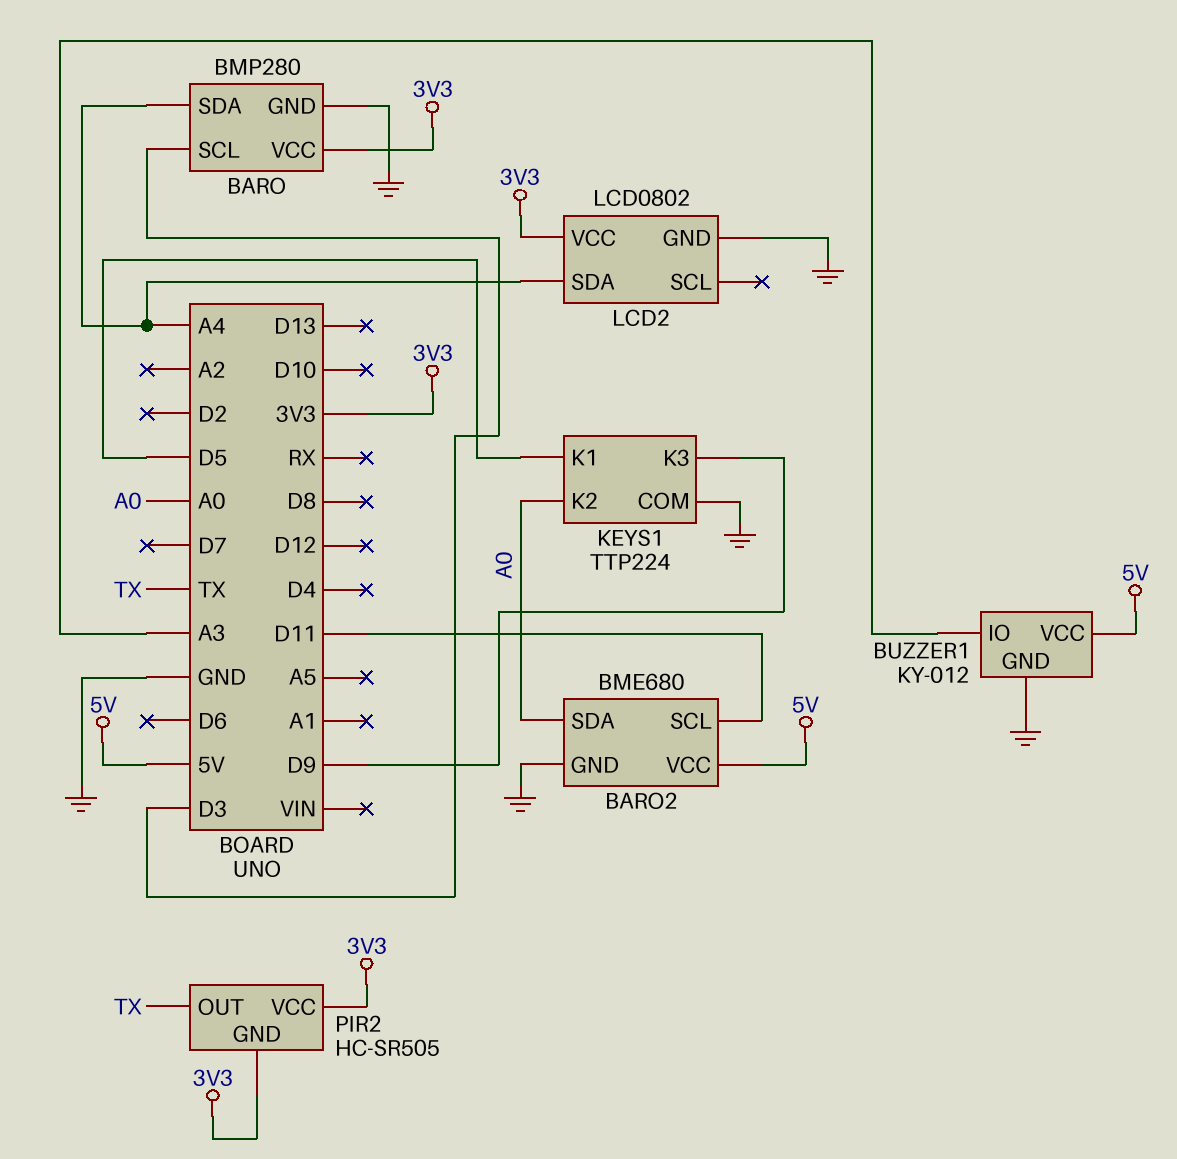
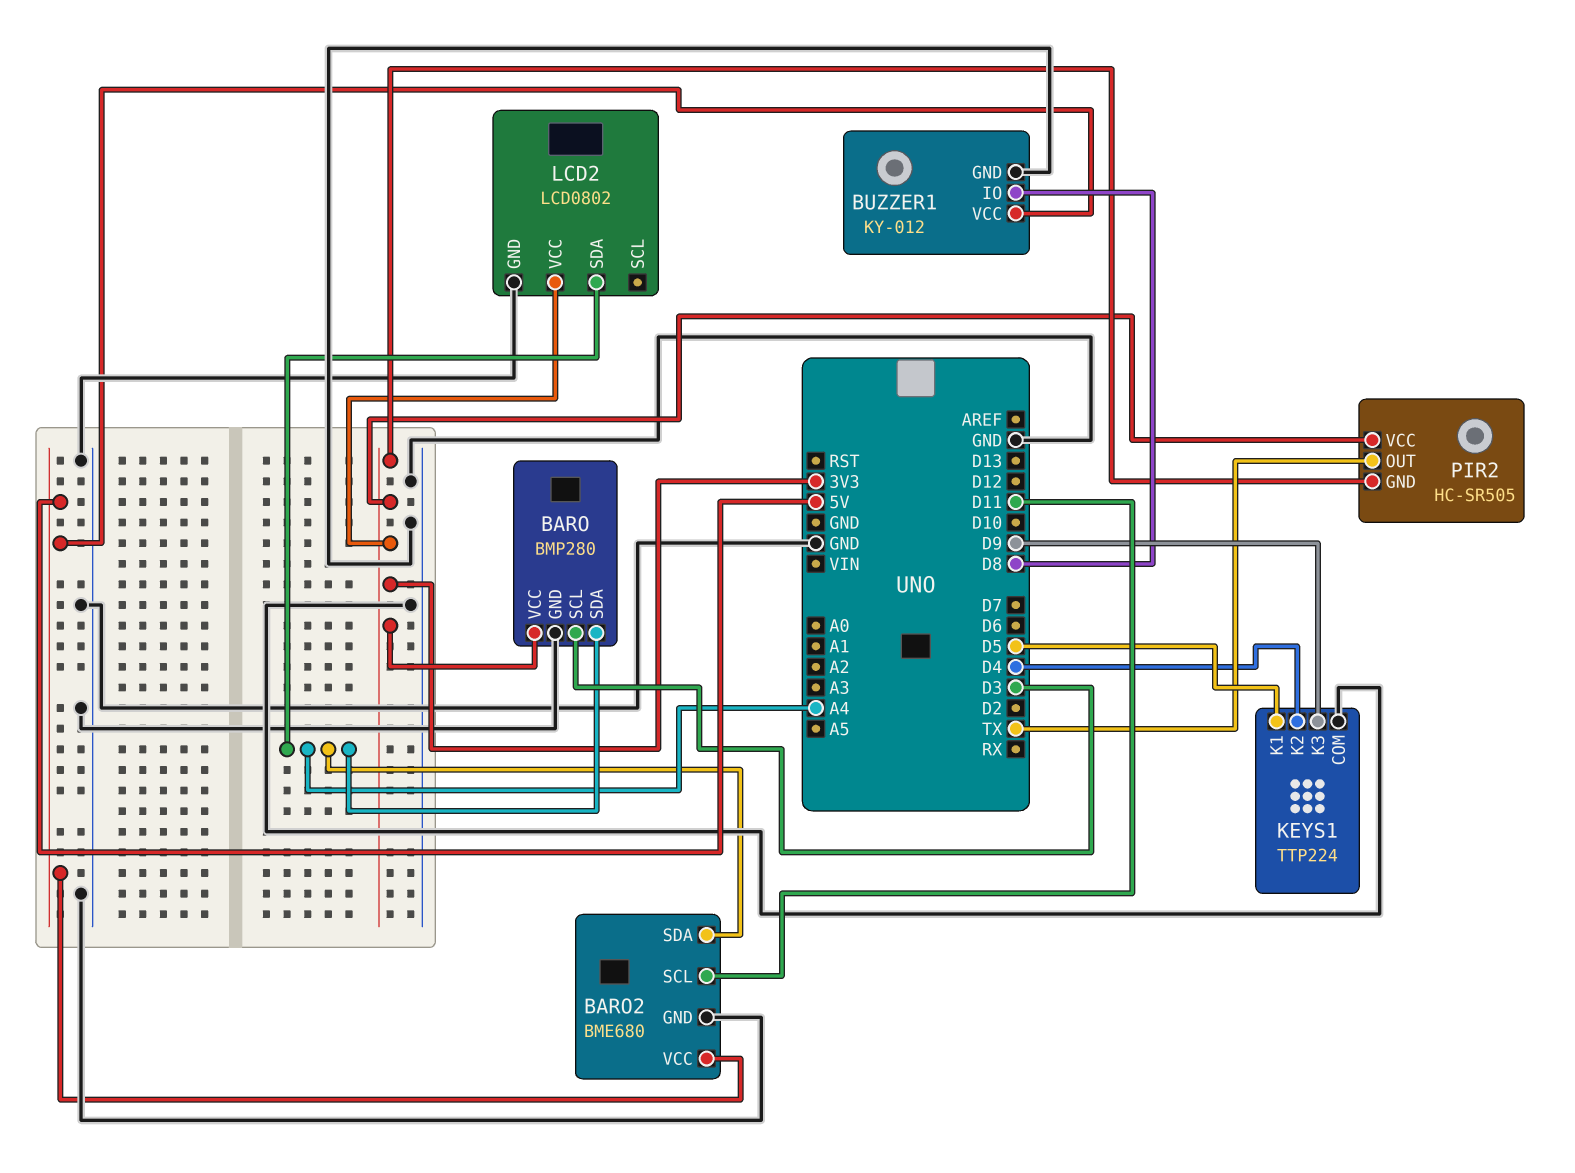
BARO2 pin SDA: A0 -> A4
BUZZER1 pin IO: A3 -> D8
KEYS1 pin K2: A0 -> D4

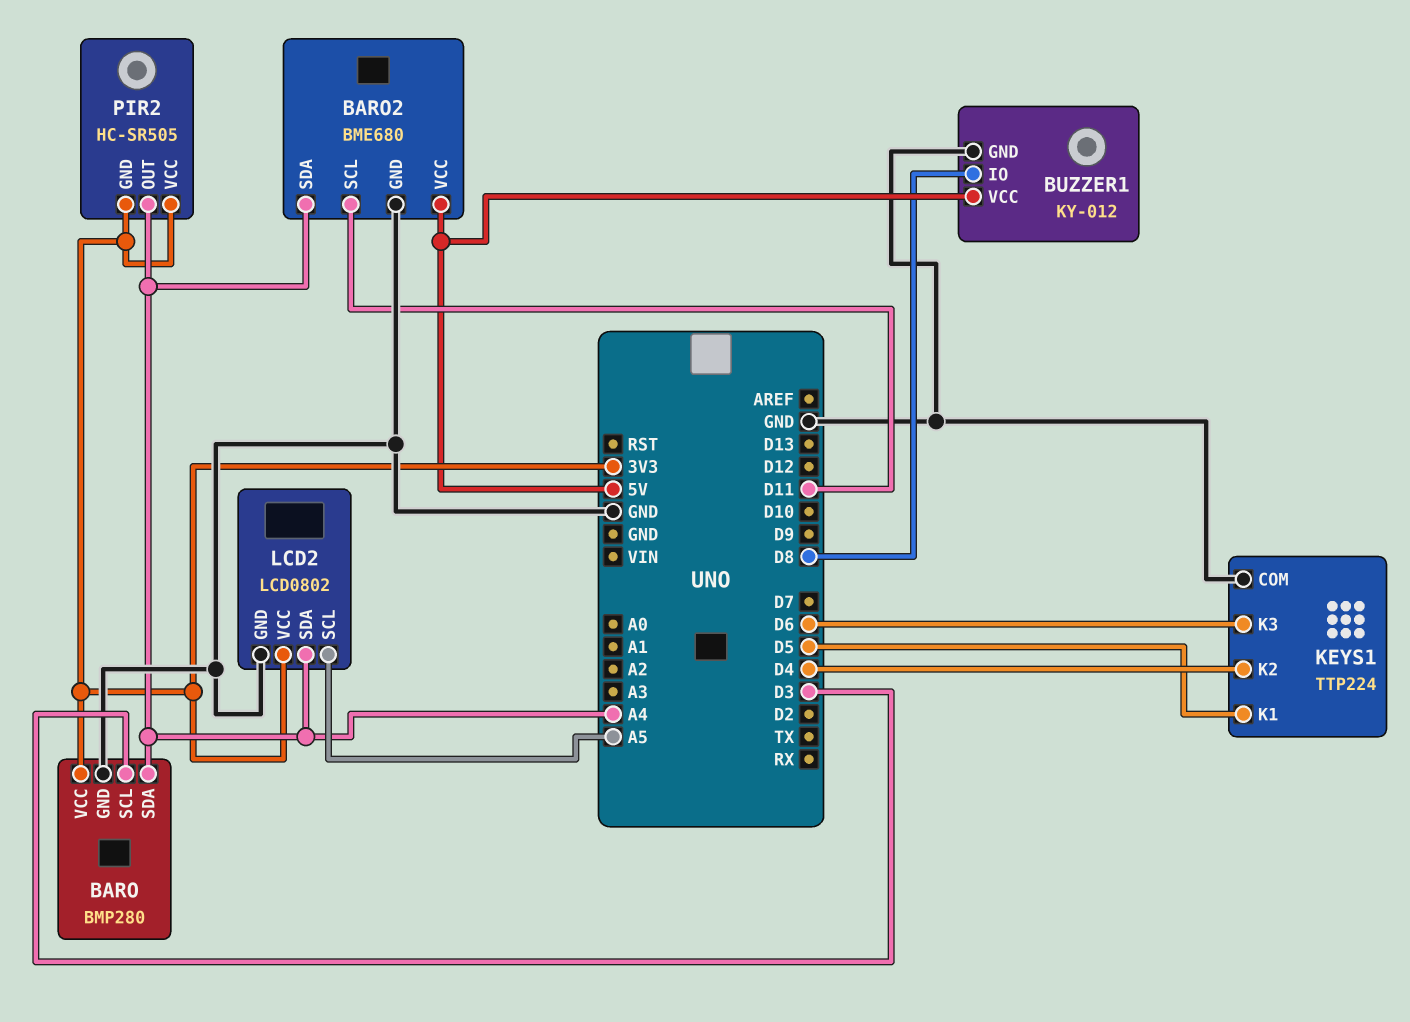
KEYS1 pin K3: D9 -> D6
LCD2 pin SCL: none -> A5
PIR2 pin OUT: TX -> A4

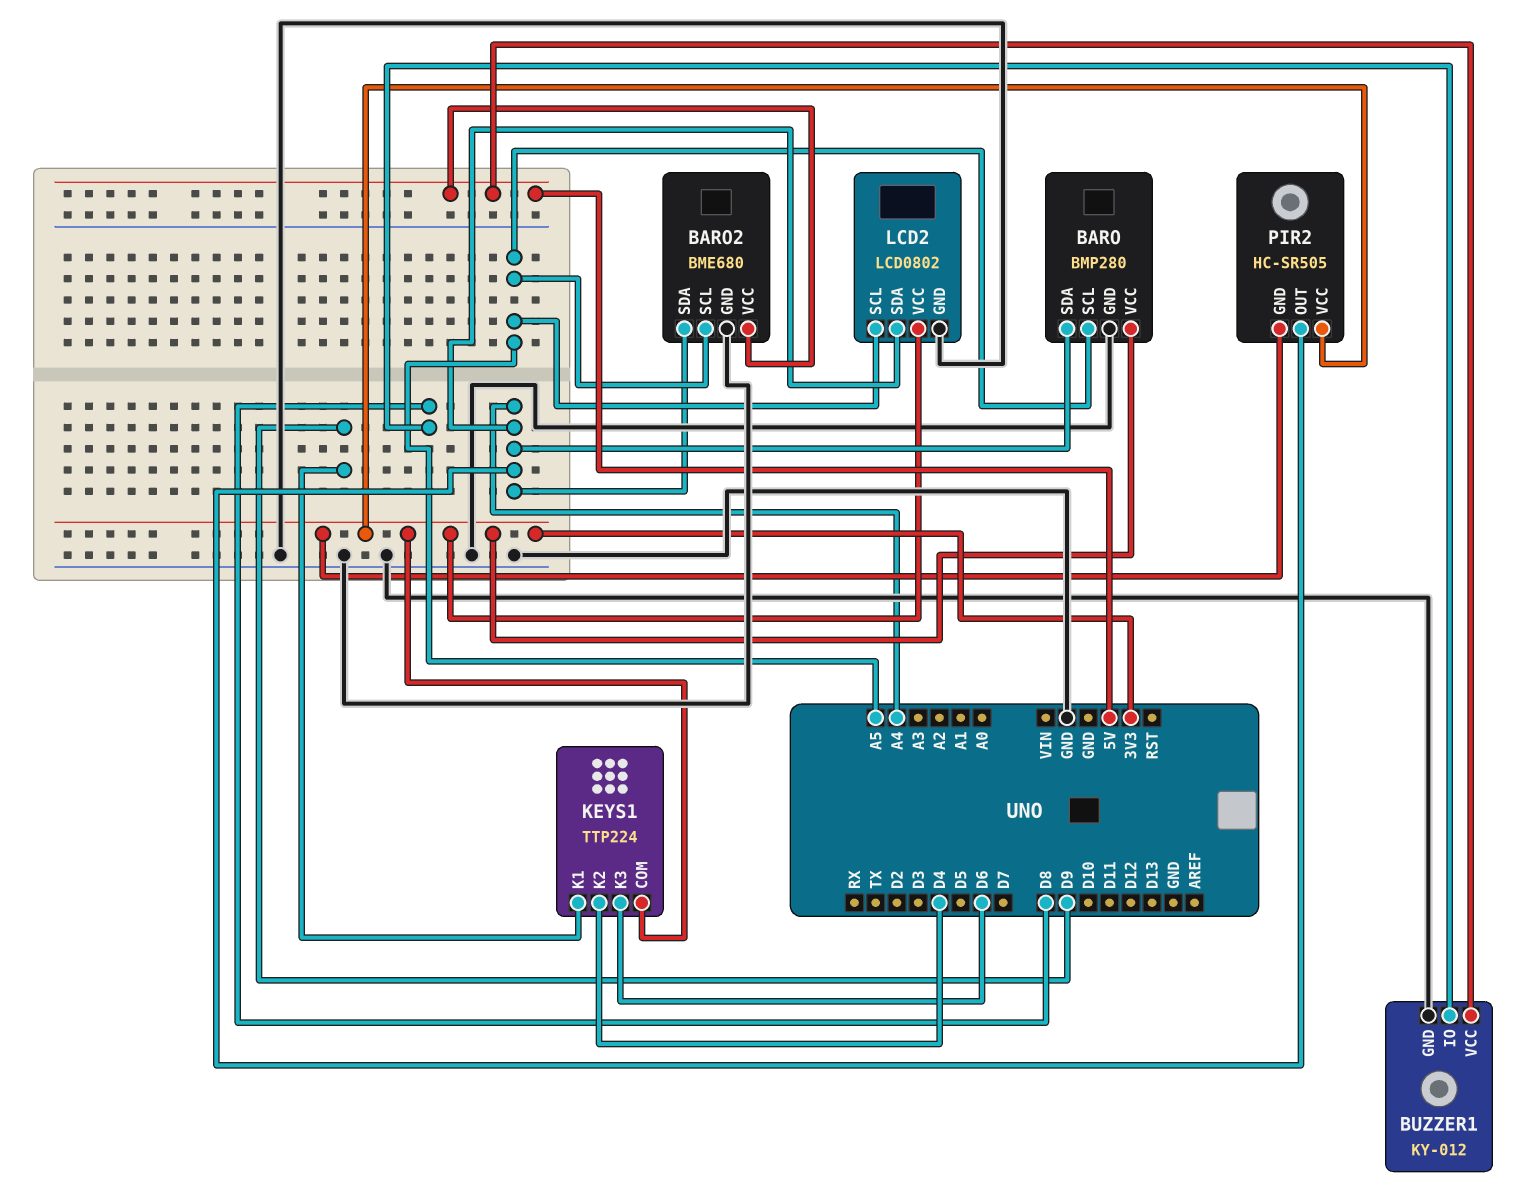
BARO pin SCL: D3 -> A5
BARO2 pin SCL: D11 -> A5
KEYS1 pin COM: GND -> 3V3
KEYS1 pin K1: D5 -> D9

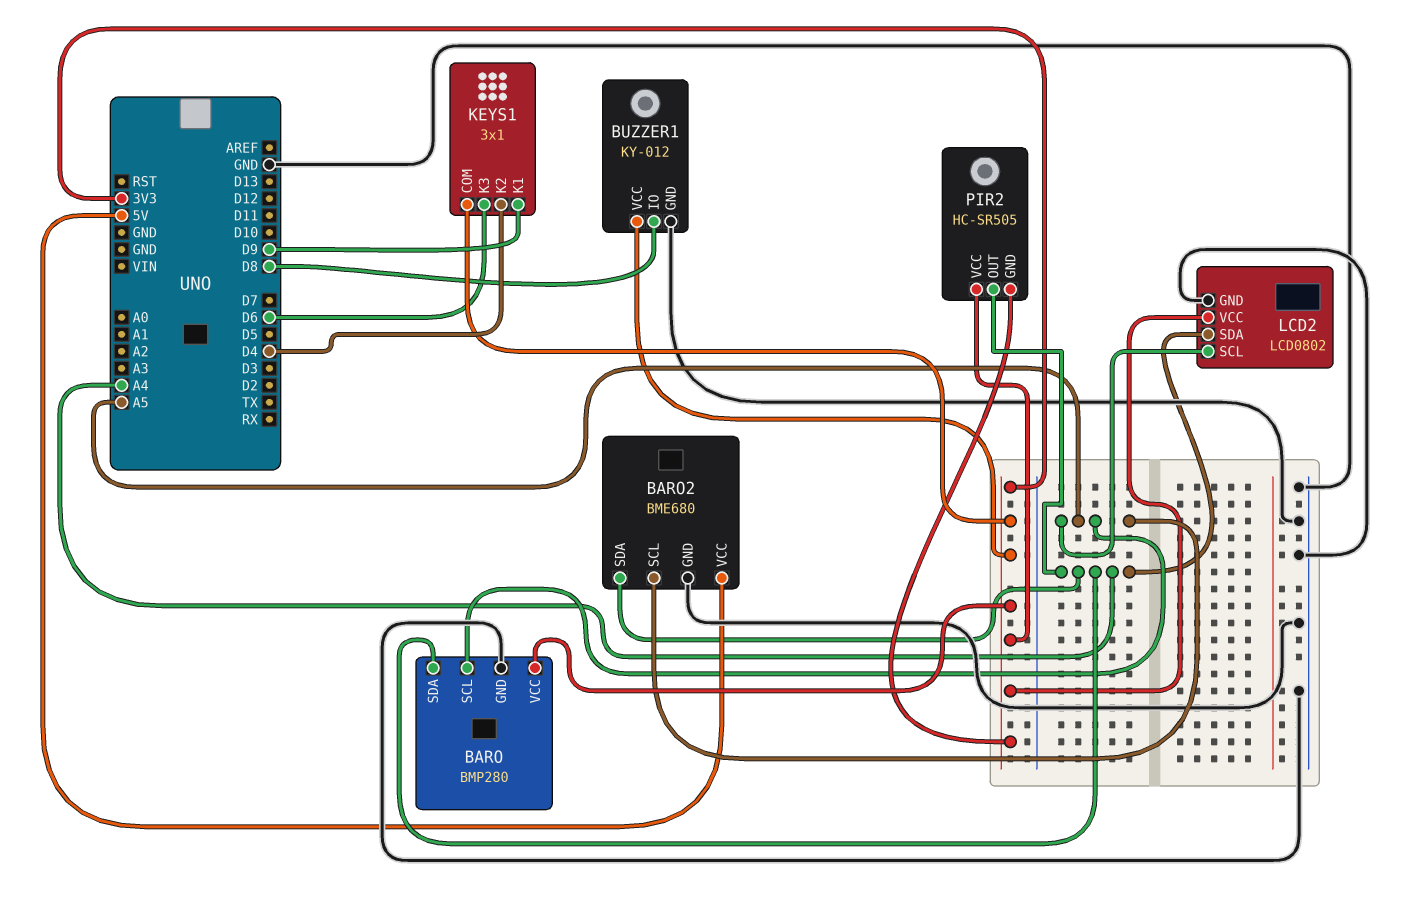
BUZZER1 pin VCC: 5V -> 3V3
KEYS1: TTP224 -> 3x1

